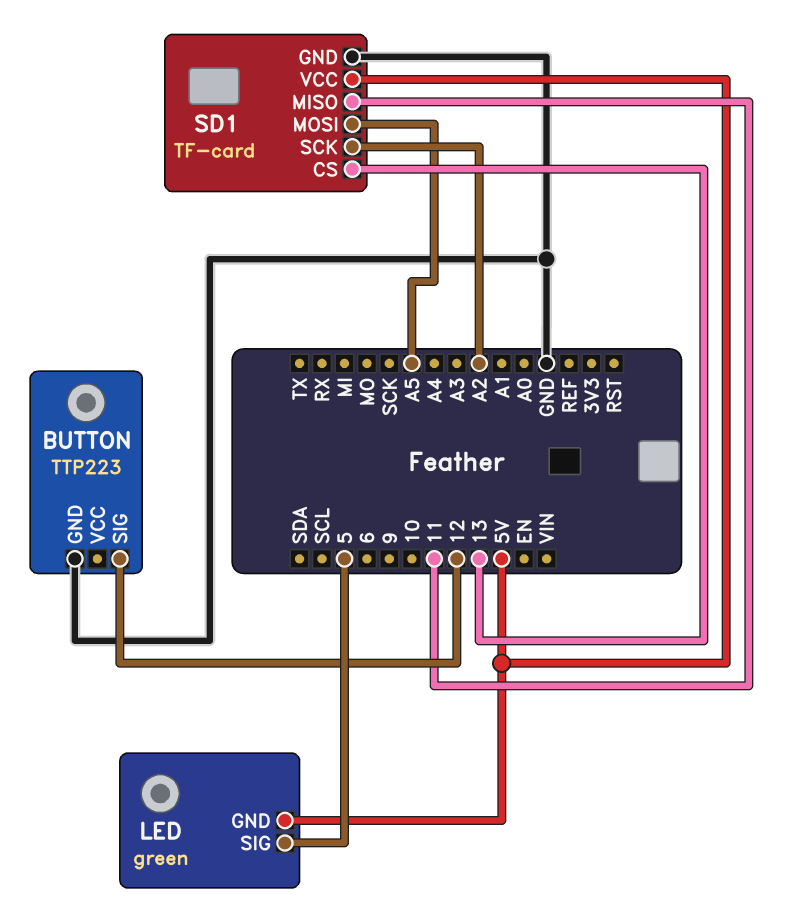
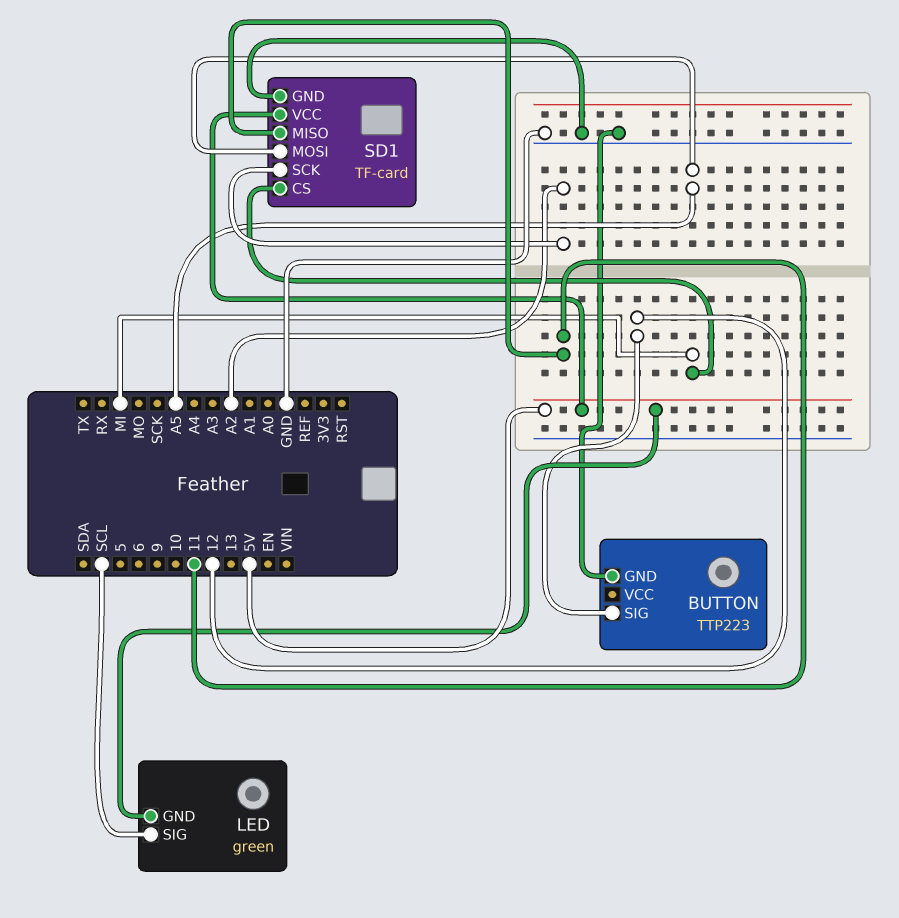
LED pin SIG: 5 -> SCL
SD1 pin CS: 13 -> MI

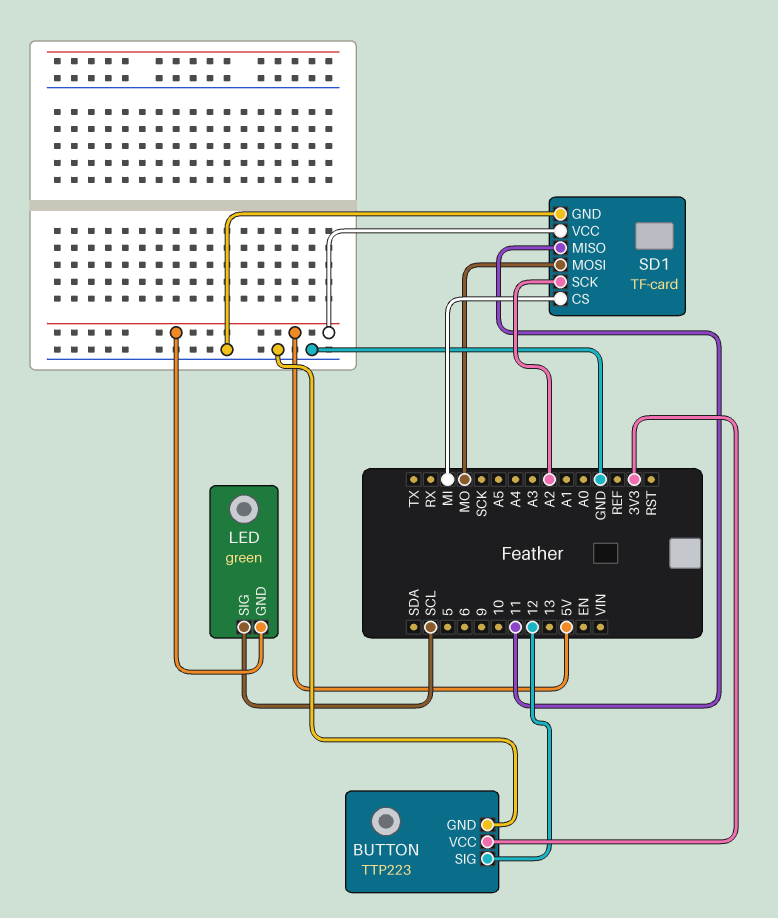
BUTTON pin VCC: none -> 3V3
SD1 pin MOSI: A5 -> MO

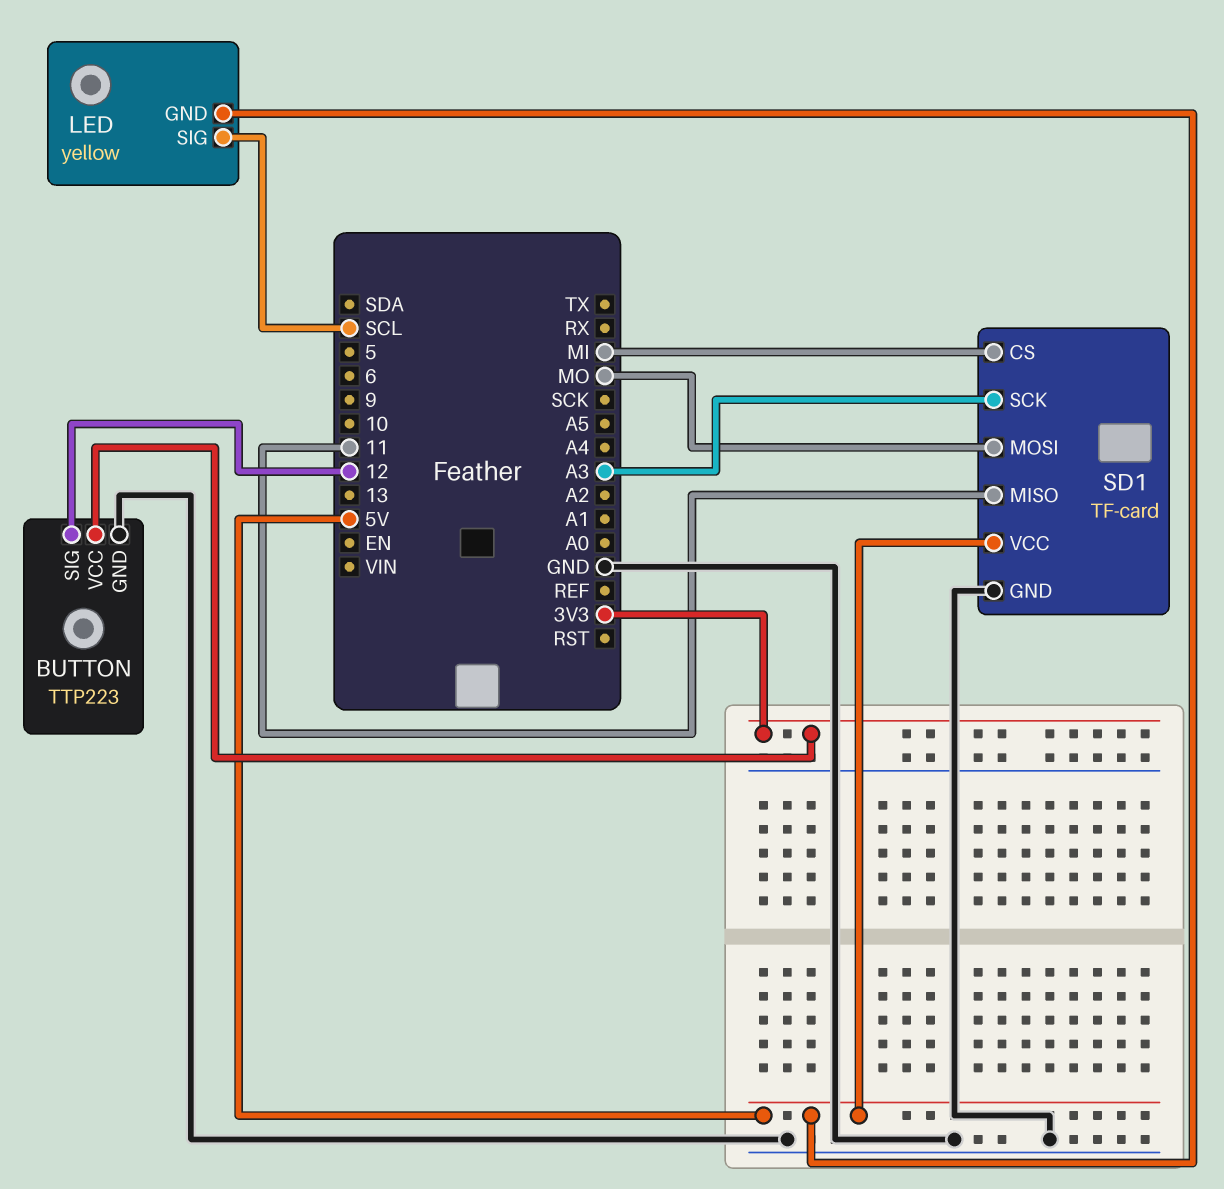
LED: green -> yellow
SD1 pin SCK: A2 -> A3

